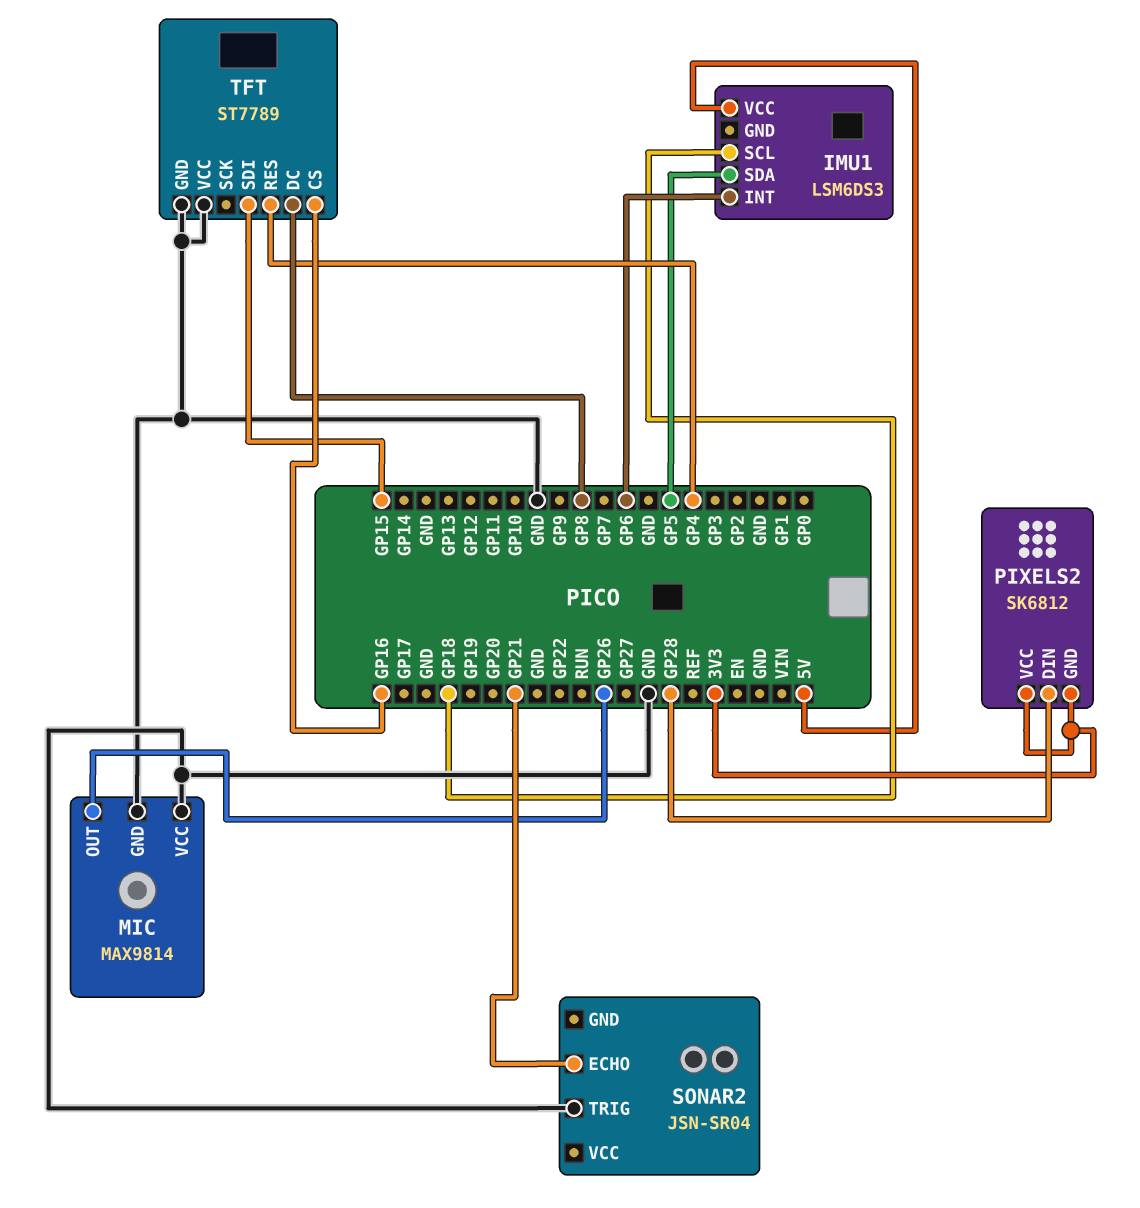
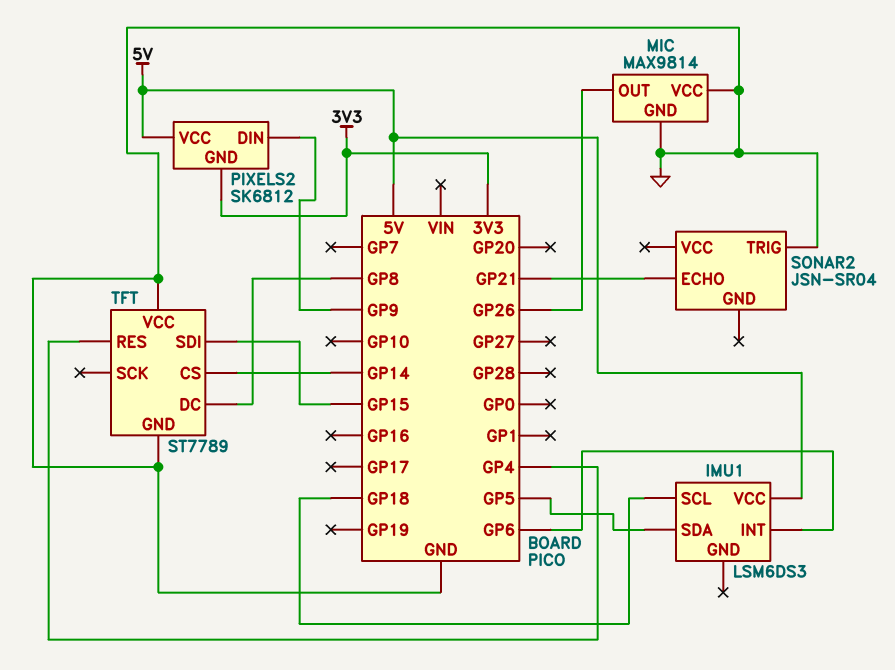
PIXELS2 pin DIN: GP28 -> GP9
PIXELS2 pin VCC: 3V3 -> 5V
TFT pin CS: GP16 -> GP14

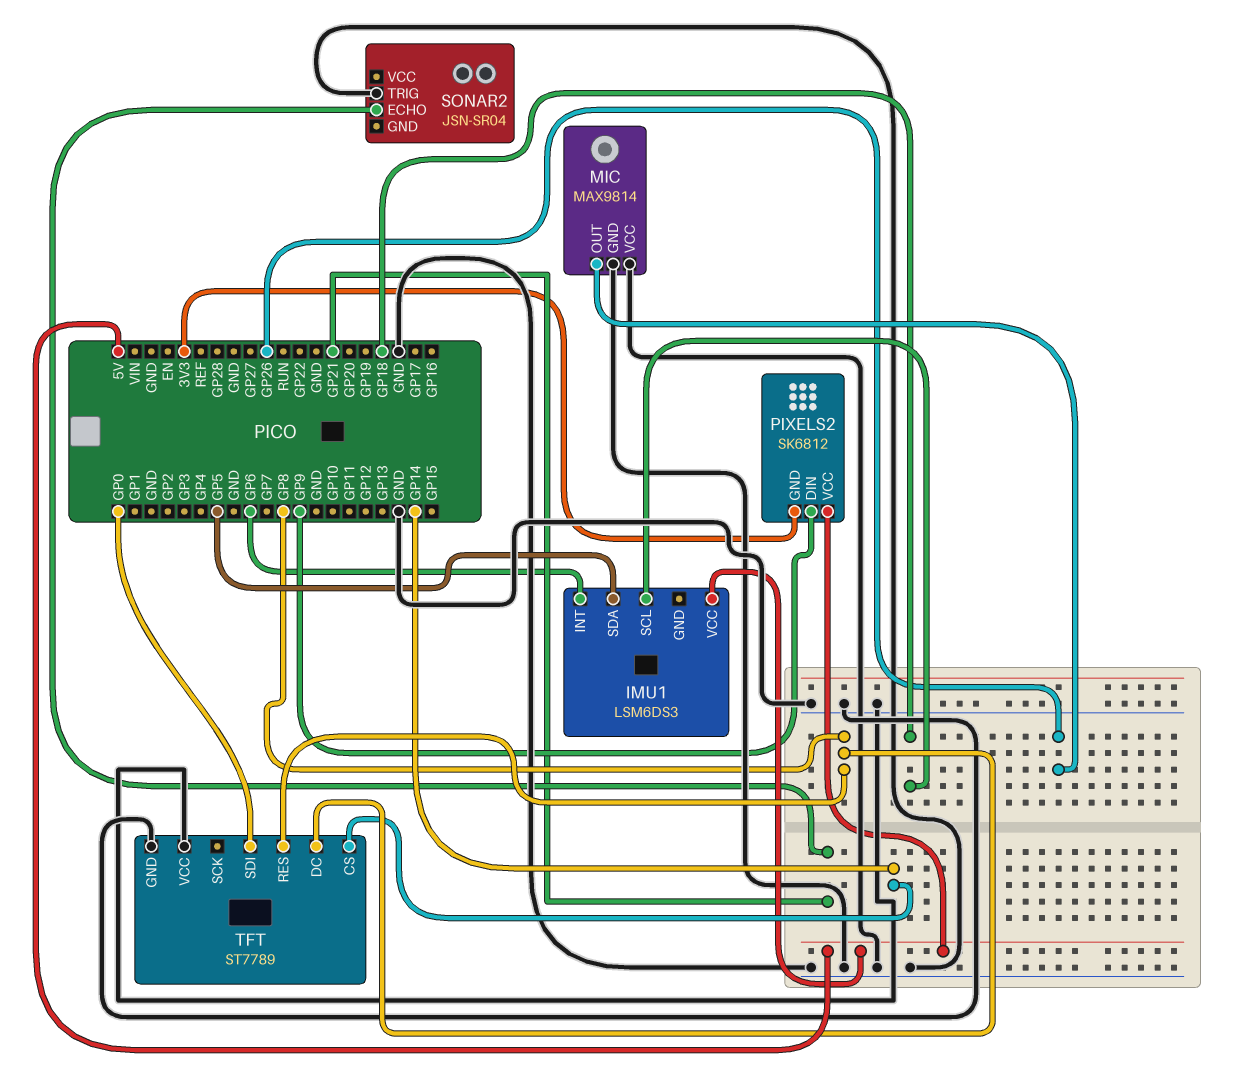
TFT pin RES: GP4 -> GP8
TFT pin SDI: GP15 -> GP0

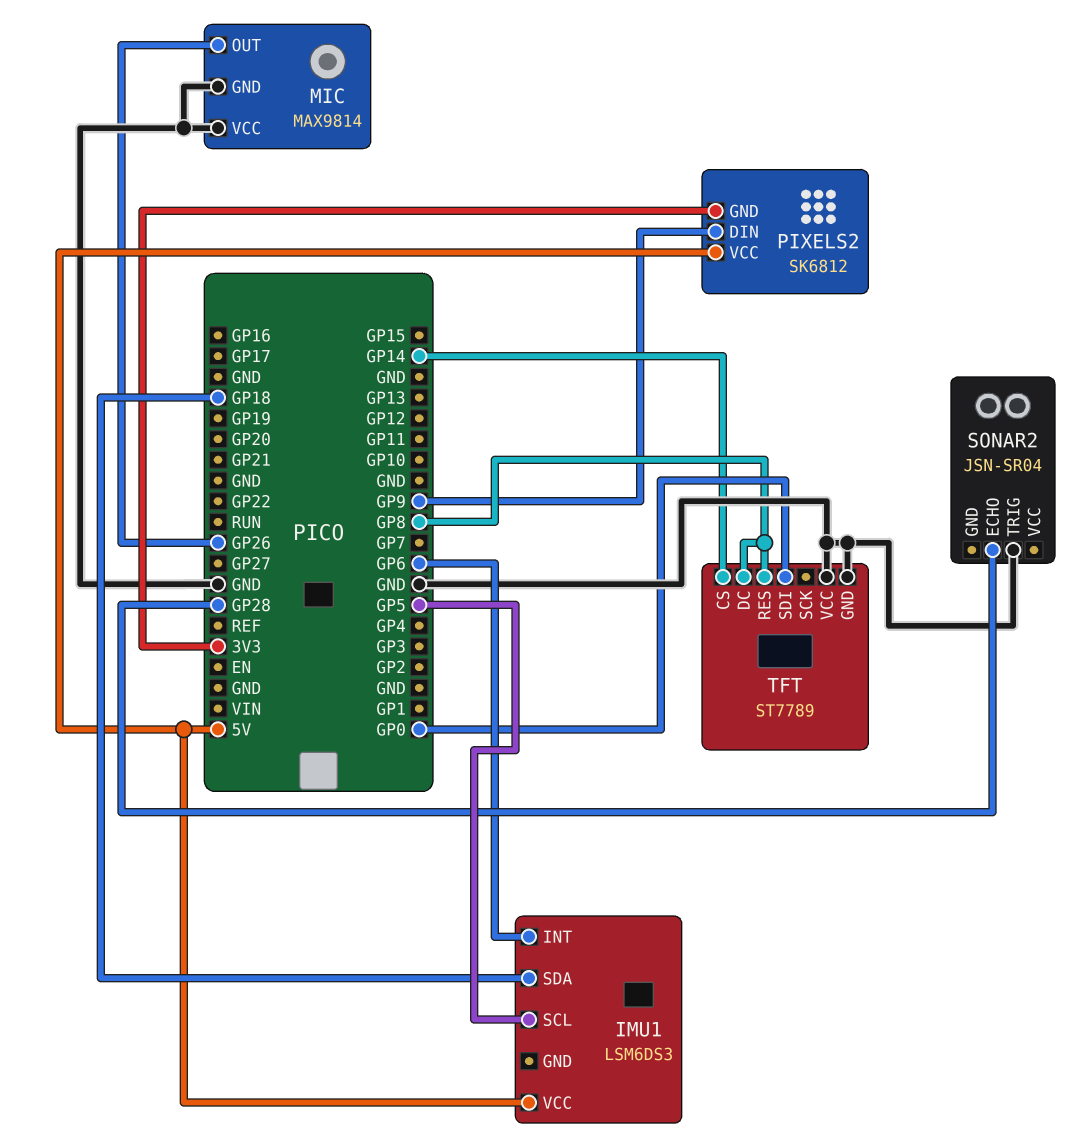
IMU1 pin SCL: GP18 -> GP5
IMU1 pin SDA: GP5 -> GP18
SONAR2 pin ECHO: GP21 -> GP28

